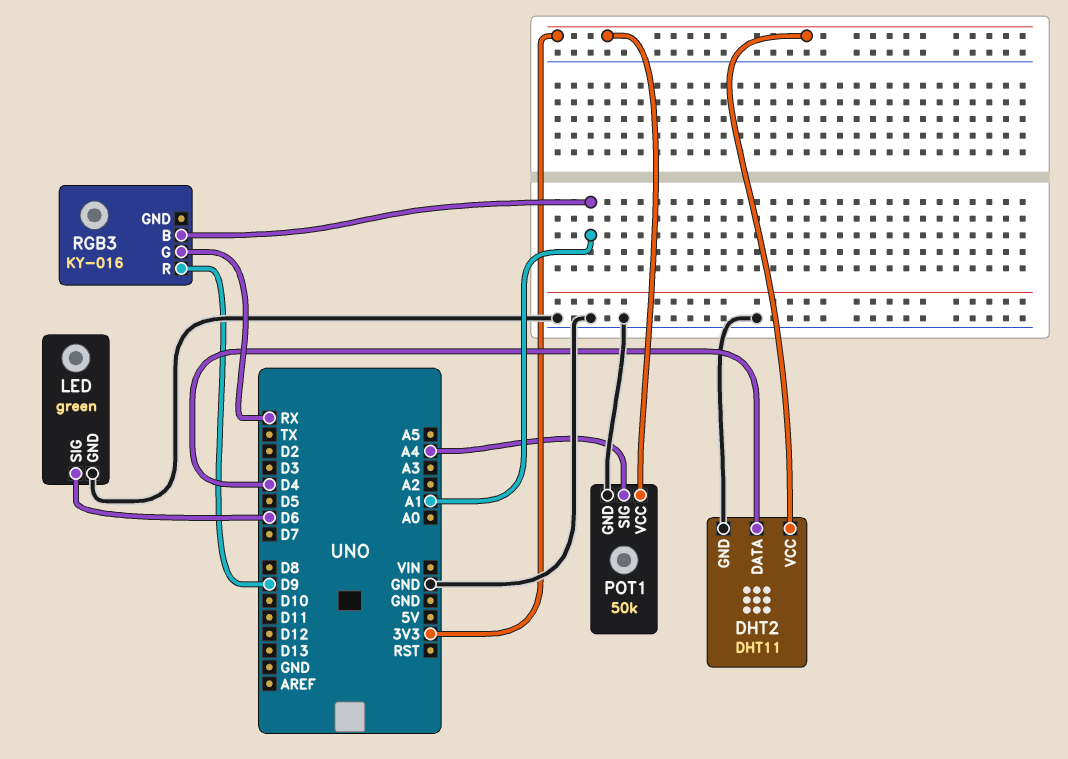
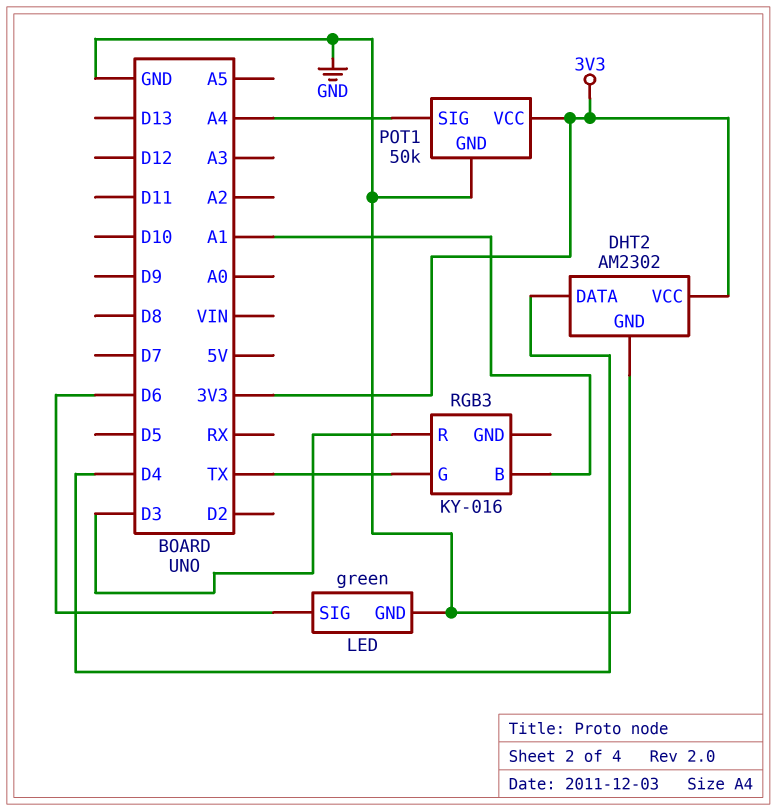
DHT2: DHT11 -> AM2302
RGB3 pin G: RX -> TX
RGB3 pin R: D9 -> D3

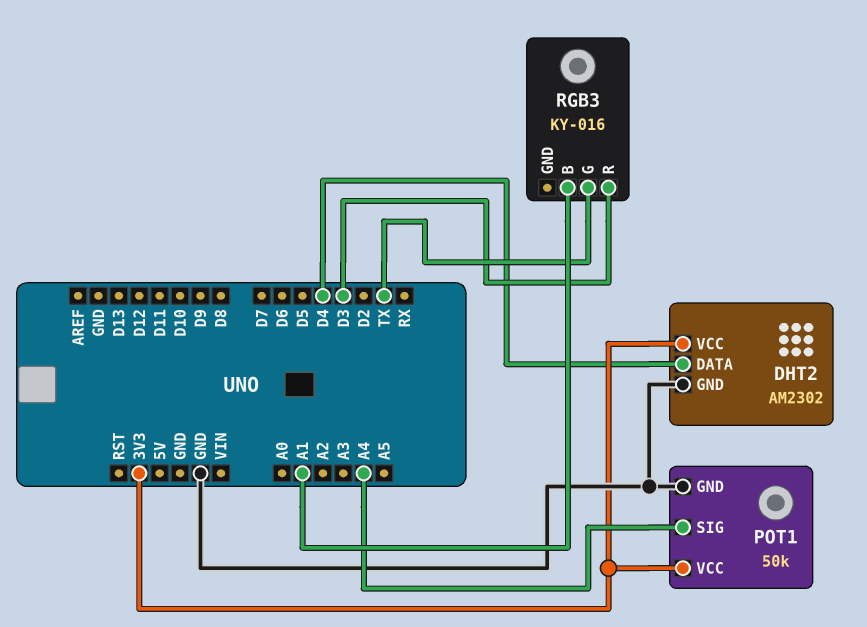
LED: green -> none
LED pin GND: GND -> none
LED pin SIG: D6 -> none

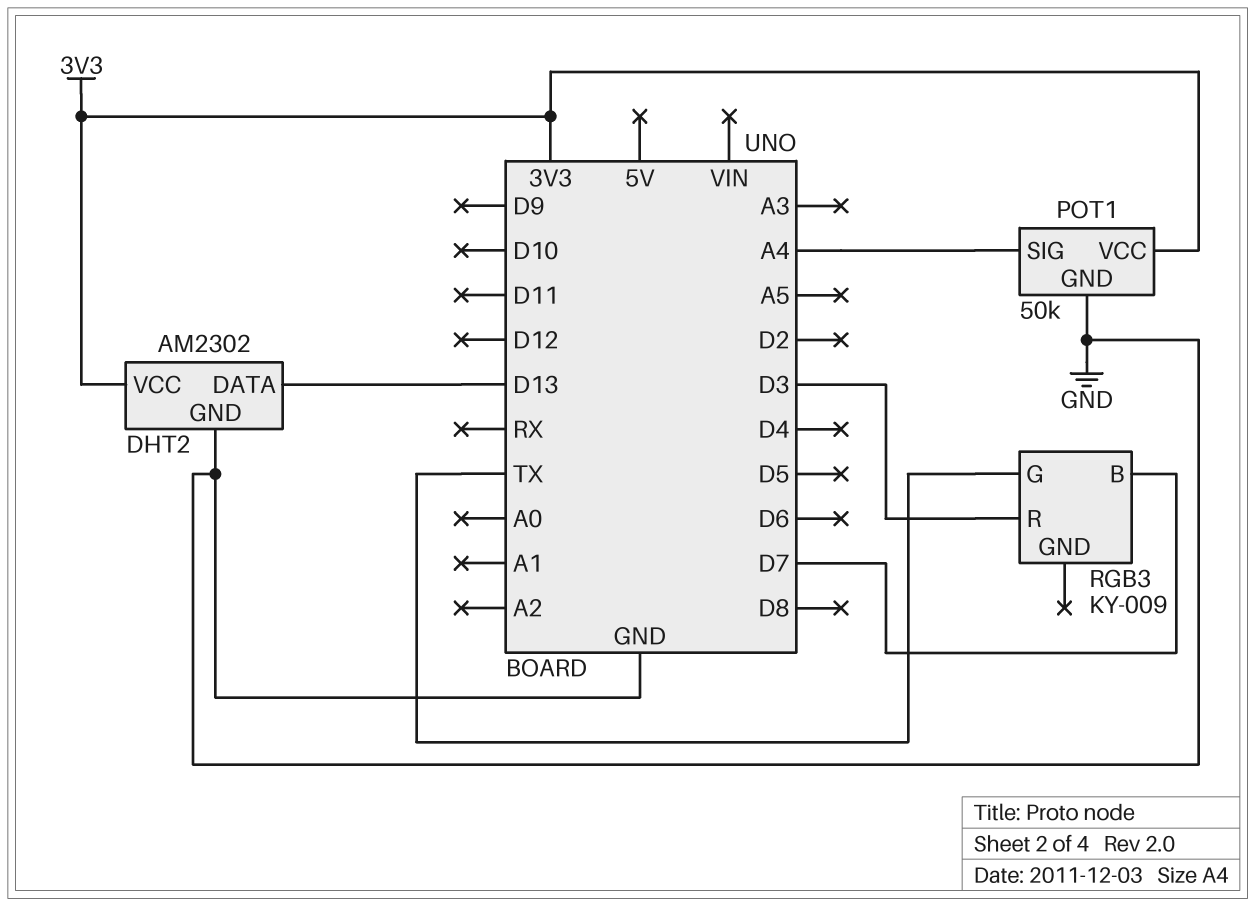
DHT2 pin DATA: D4 -> D13
RGB3: KY-016 -> KY-009
RGB3 pin B: A1 -> D7

